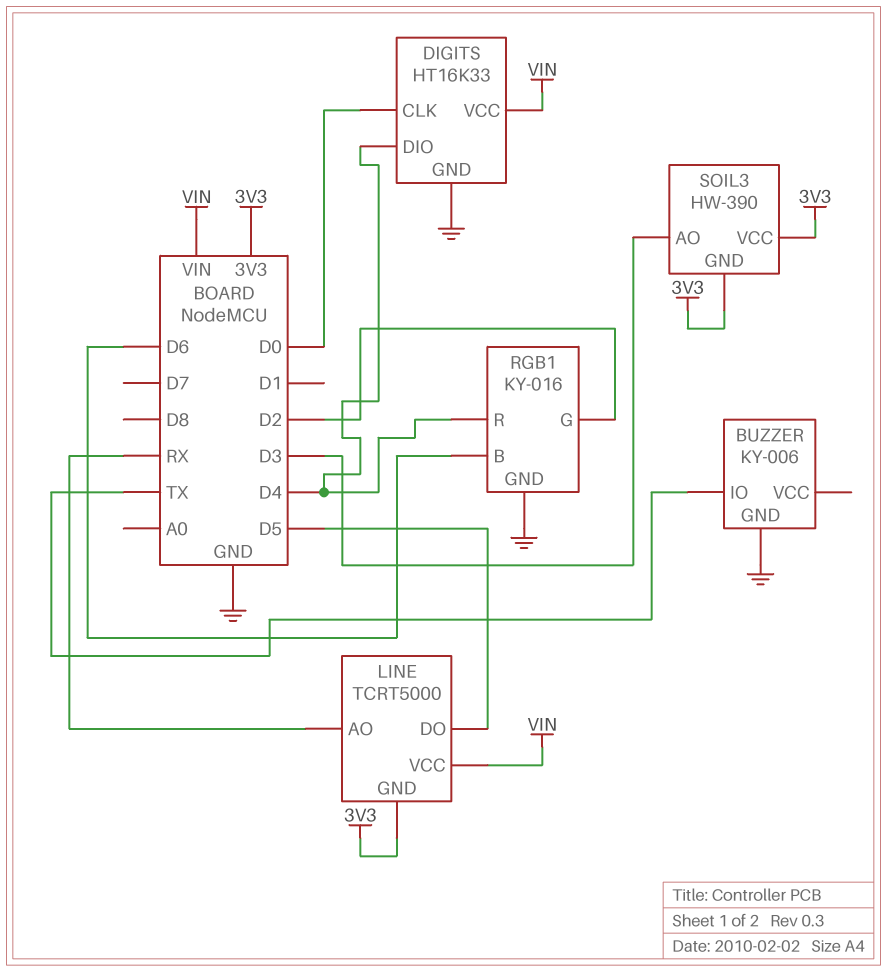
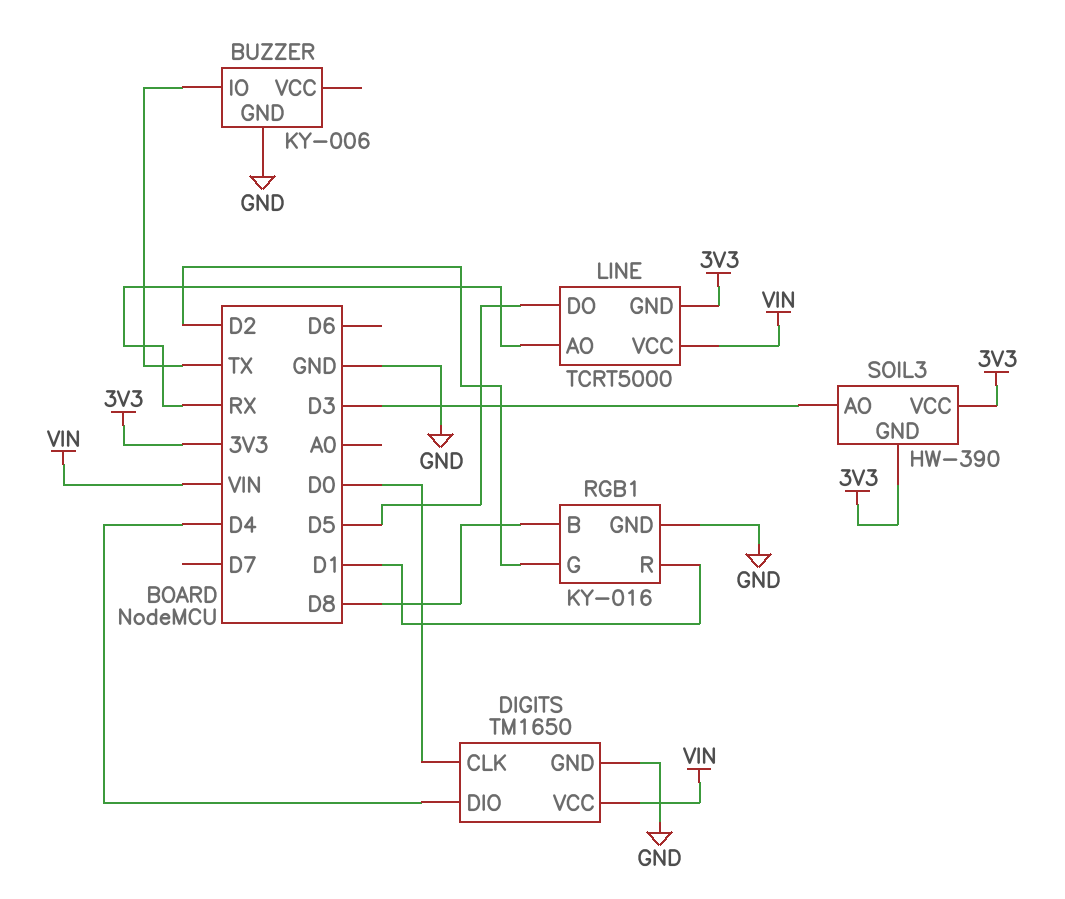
DIGITS: HT16K33 -> TM1650
RGB1 pin B: D6 -> D8
RGB1 pin R: D4 -> D1

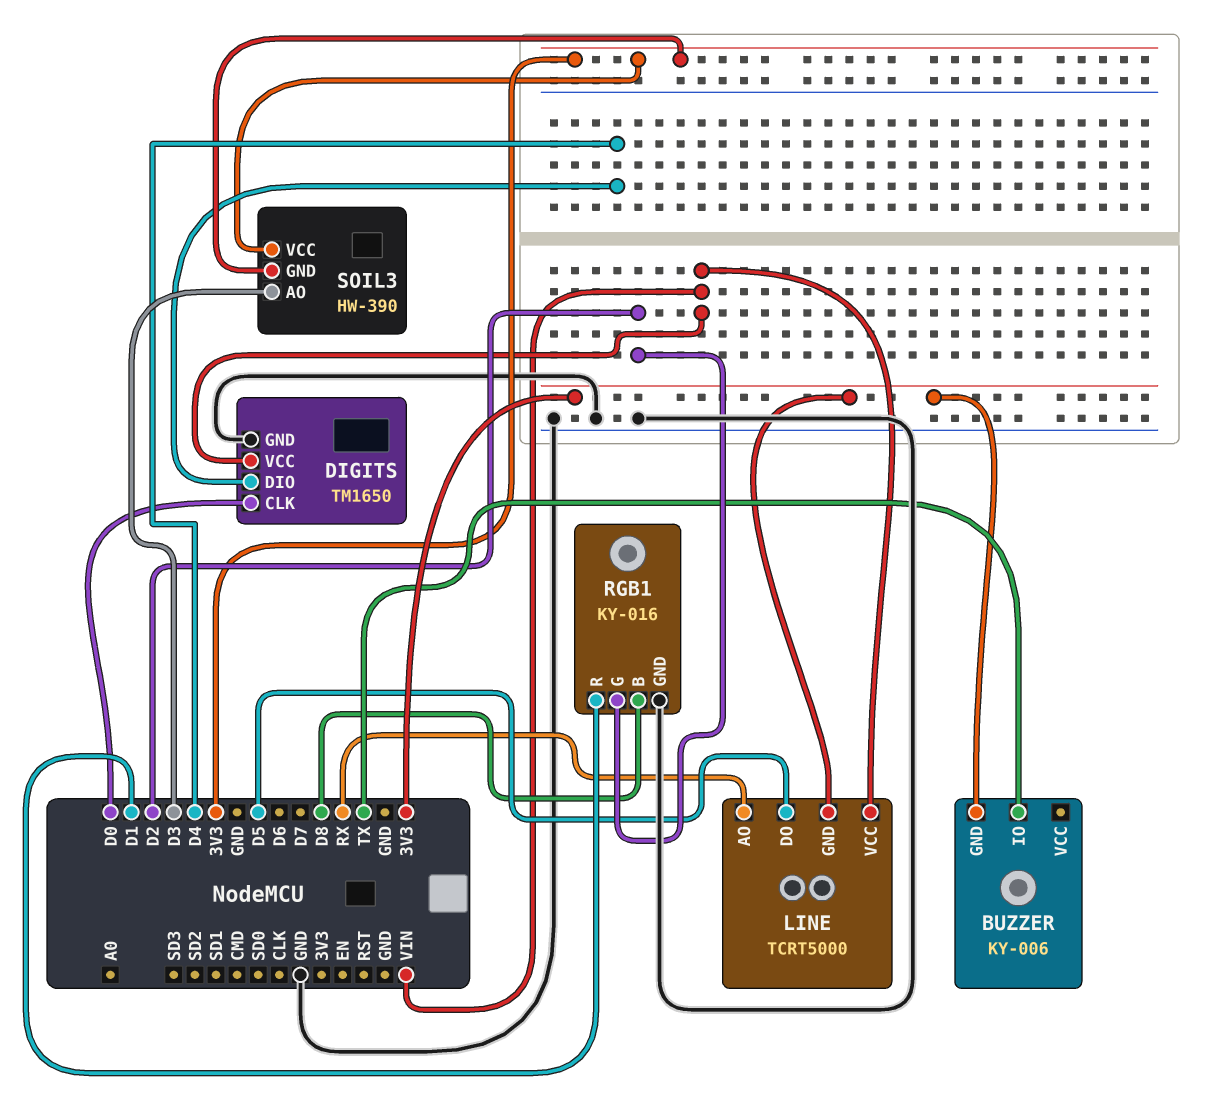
BUZZER pin GND: GND -> 3V3

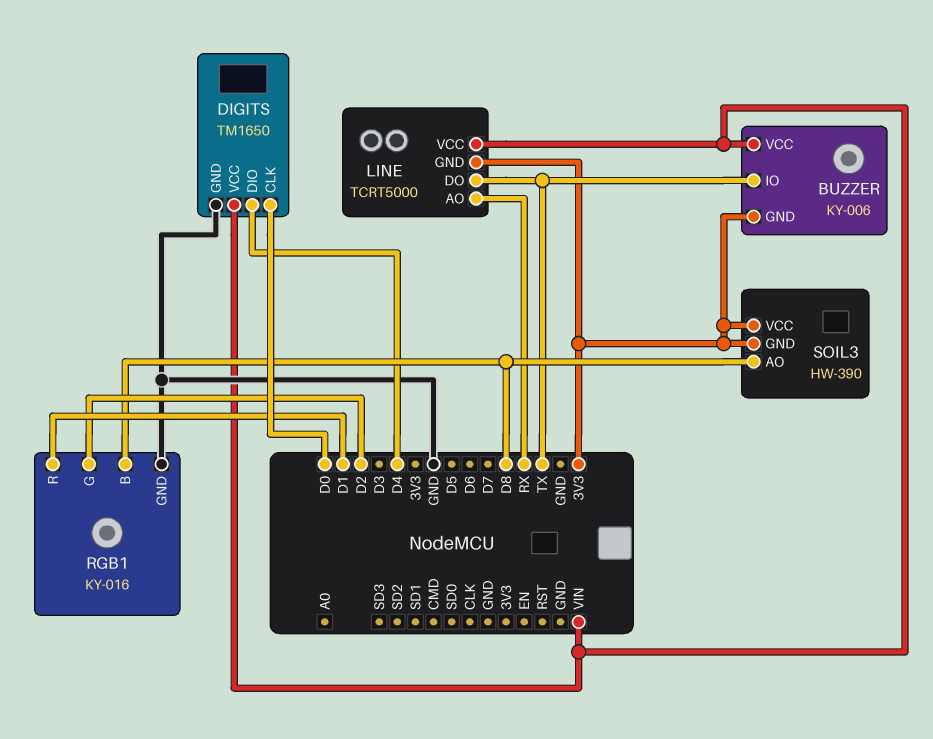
BUZZER pin VCC: none -> VIN
LINE pin DO: D5 -> TX
SOIL3 pin AO: D3 -> D8

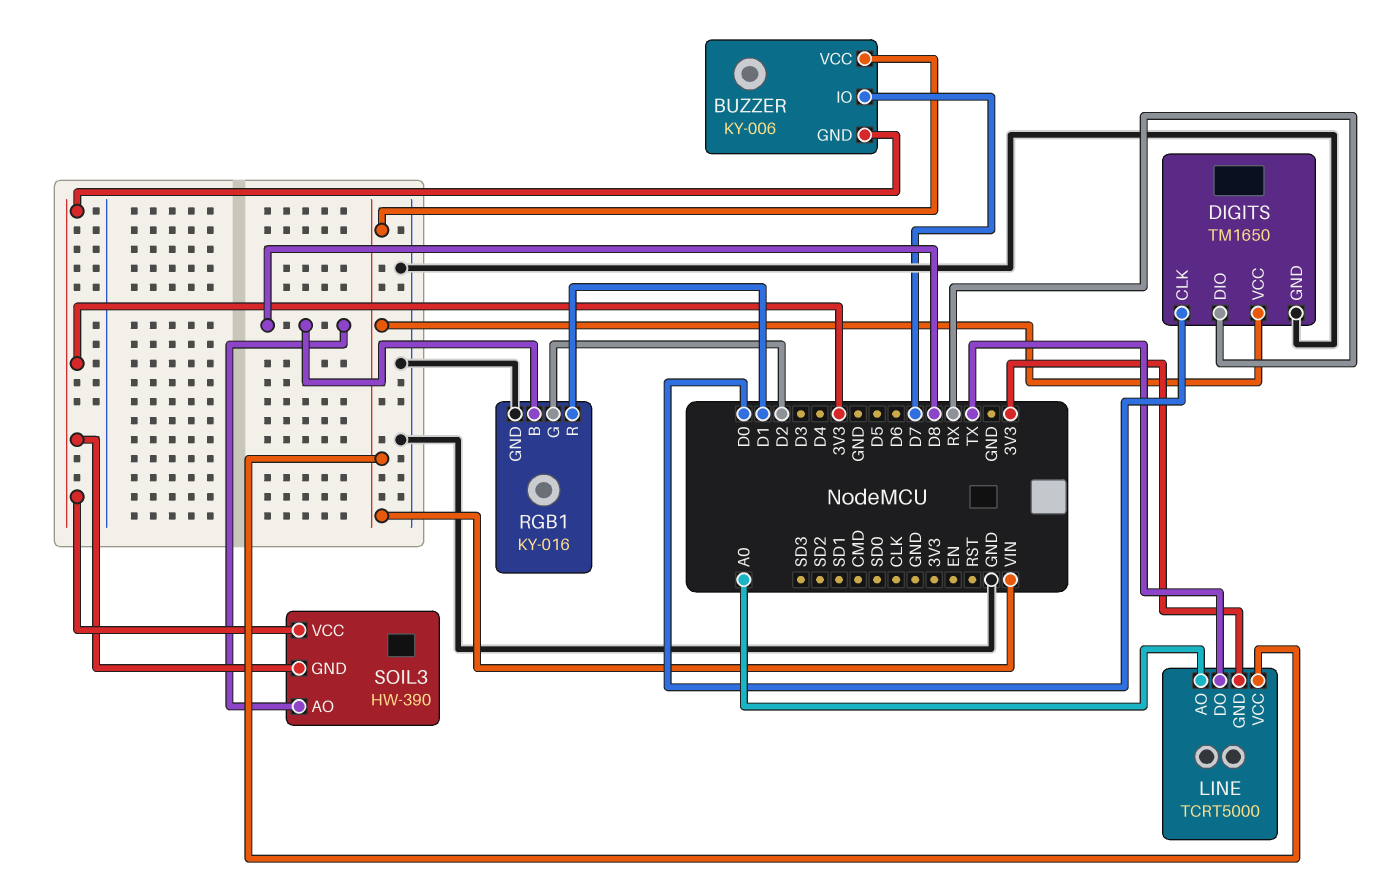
BUZZER pin IO: TX -> D7
DIGITS pin DIO: D4 -> RX
LINE pin AO: RX -> A0

